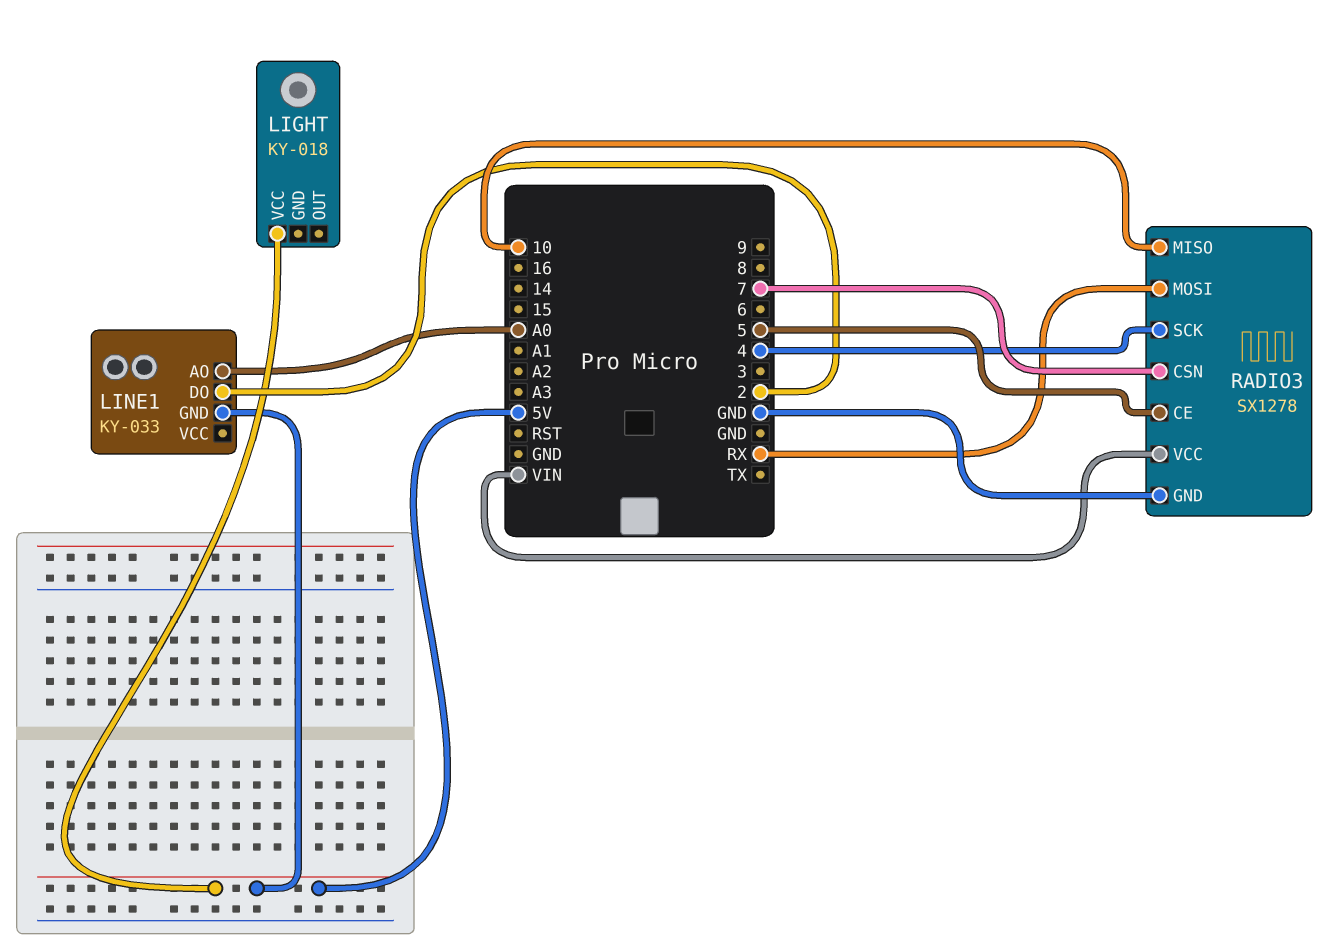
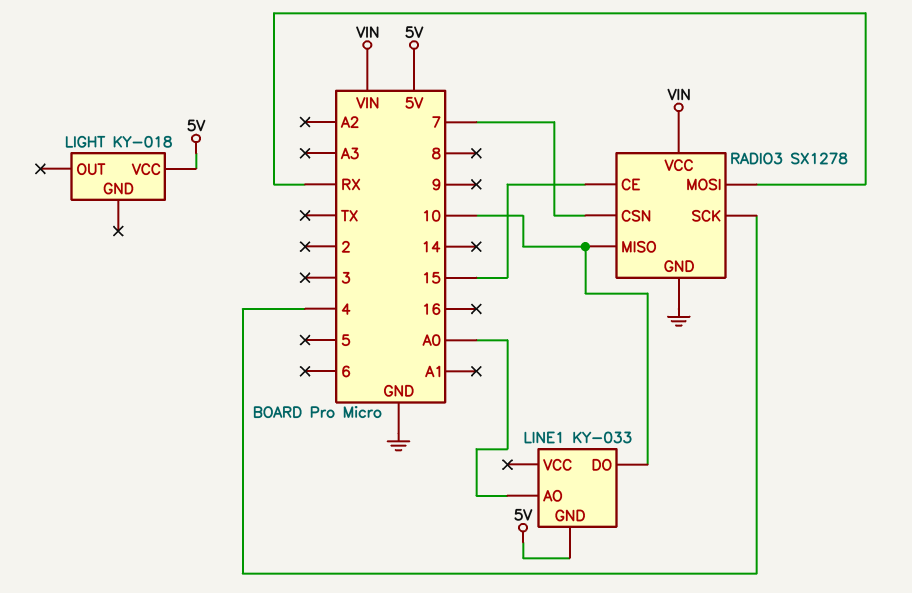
LINE1 pin DO: 2 -> 10
RADIO3 pin CE: 5 -> 15

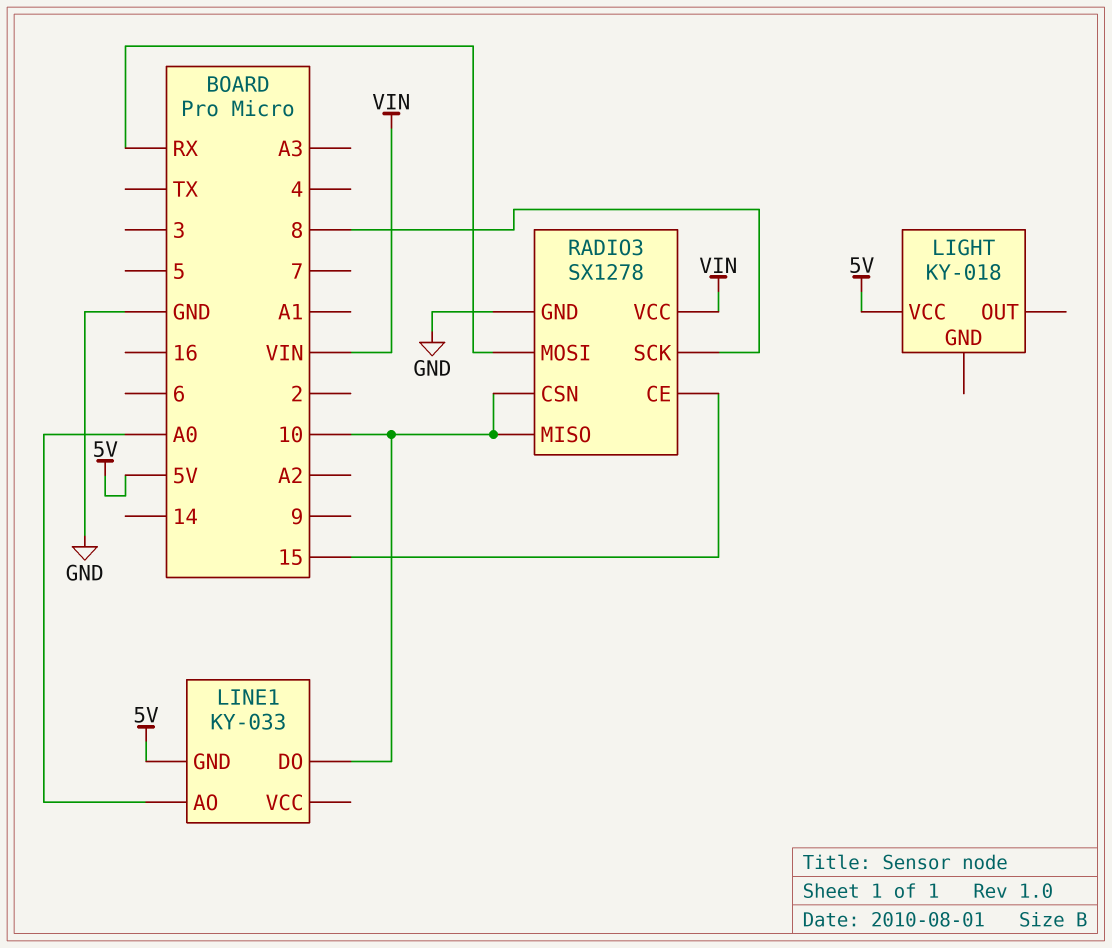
RADIO3 pin CSN: 7 -> 10
RADIO3 pin SCK: 4 -> 8

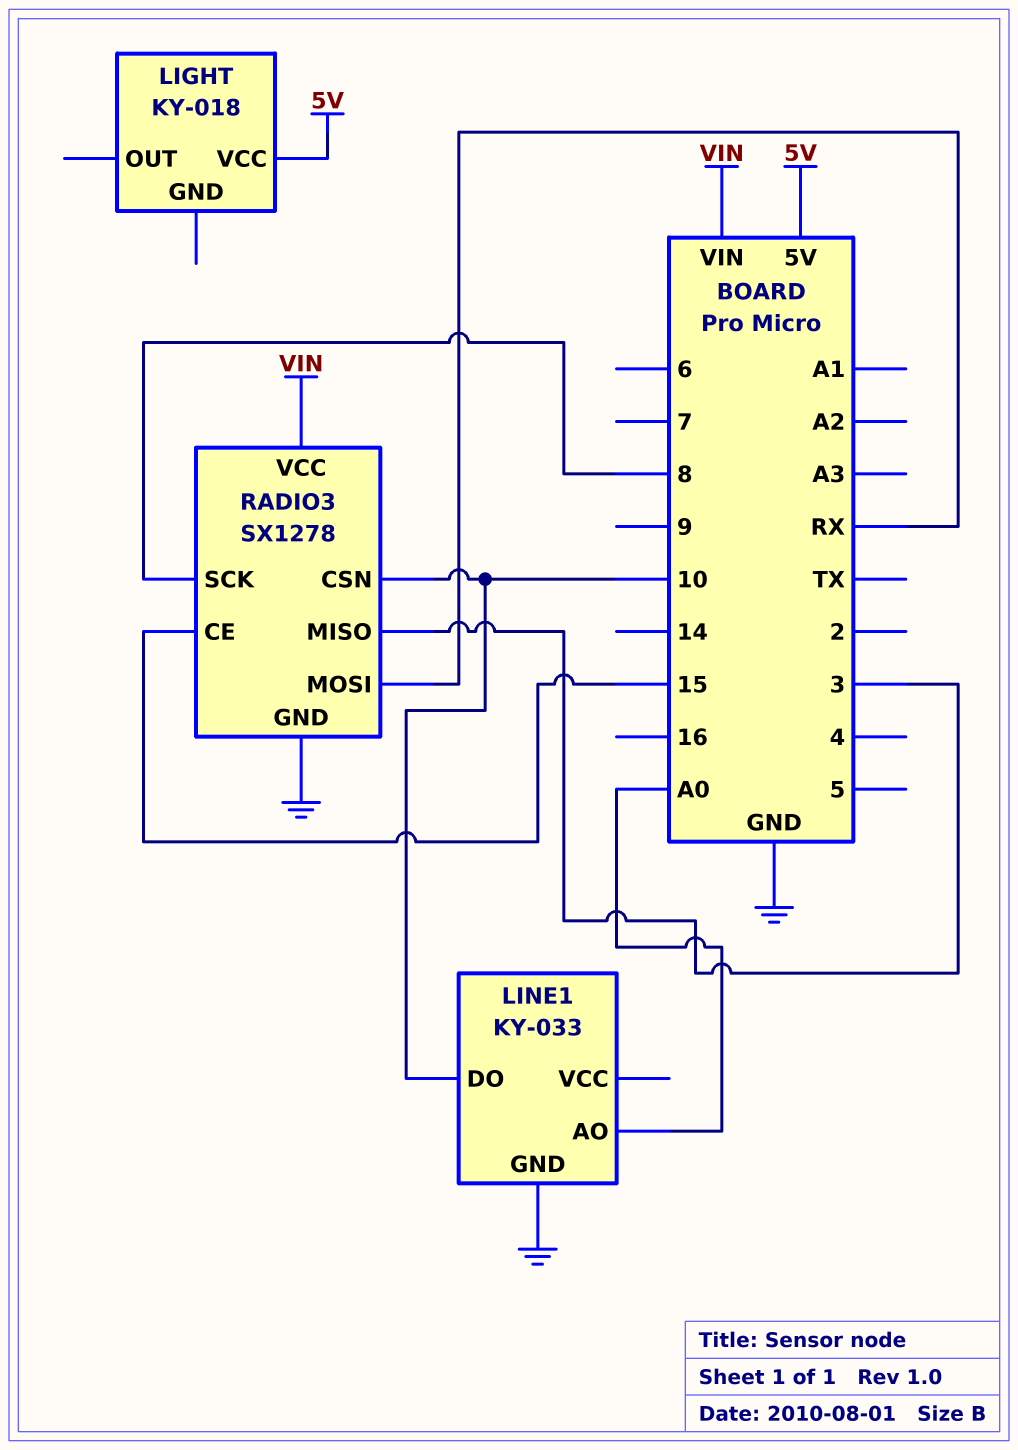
LINE1 pin GND: 5V -> GND
RADIO3 pin MISO: 10 -> 3

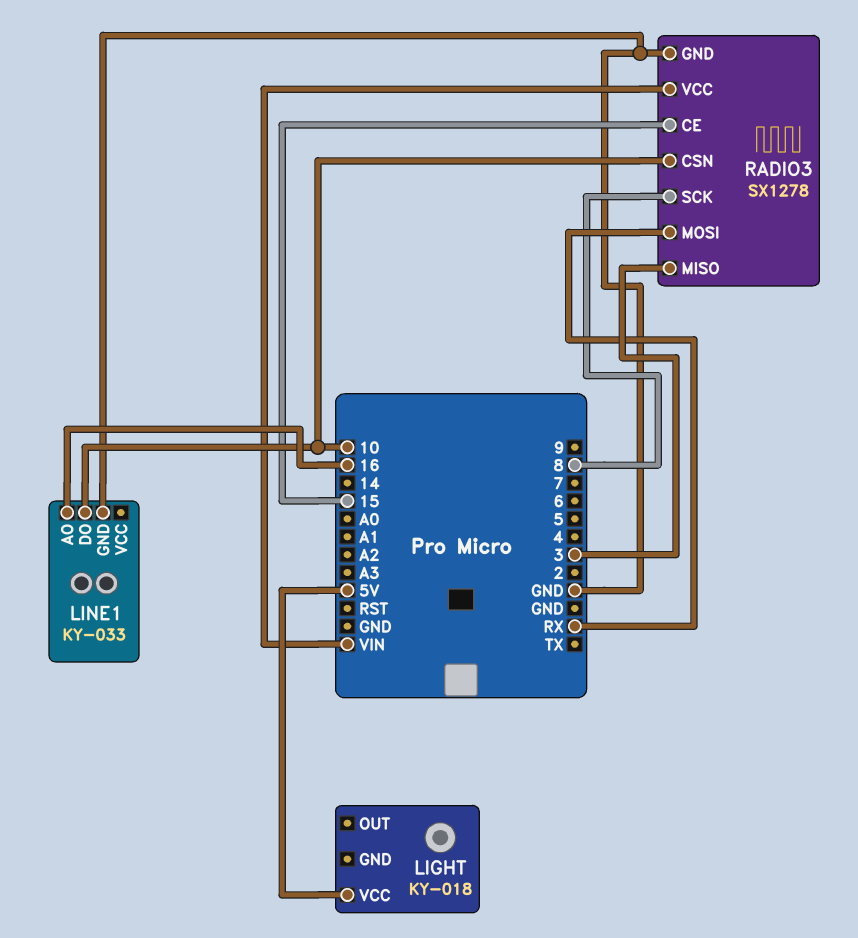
LINE1 pin AO: A0 -> 16

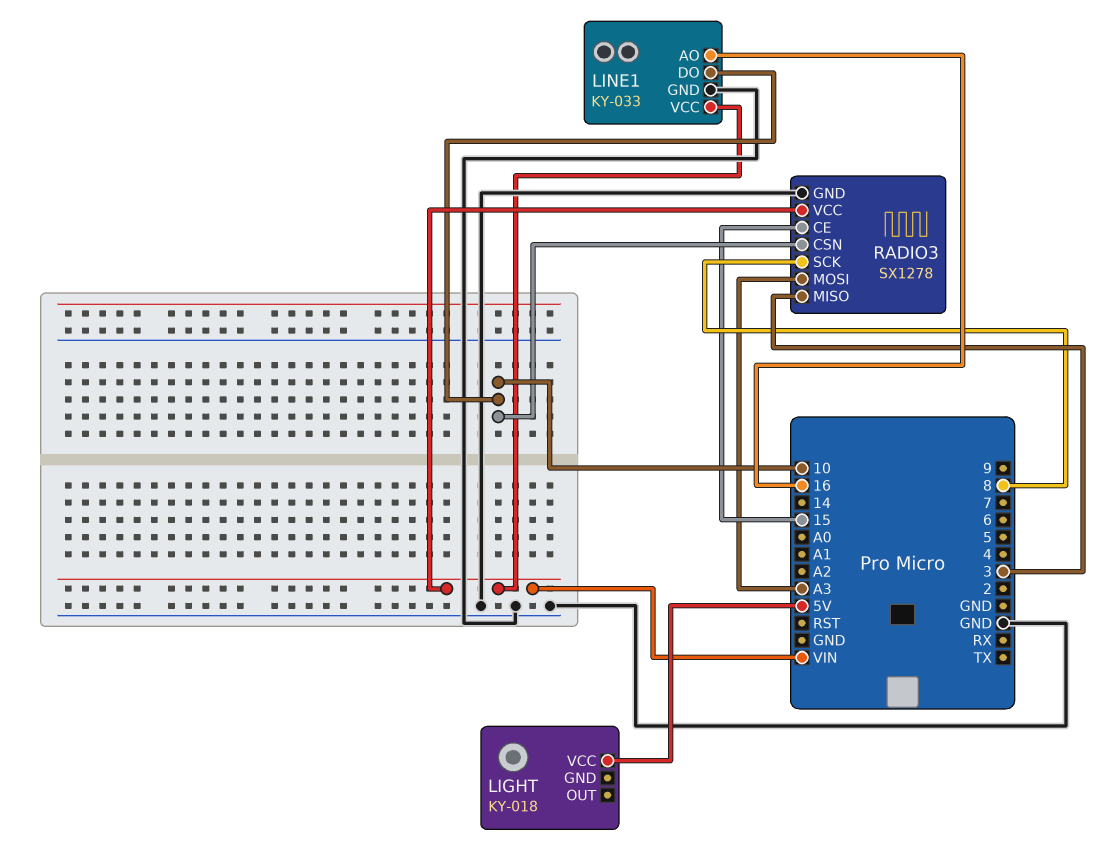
LINE1 pin VCC: none -> VIN
RADIO3 pin MOSI: RX -> A3

